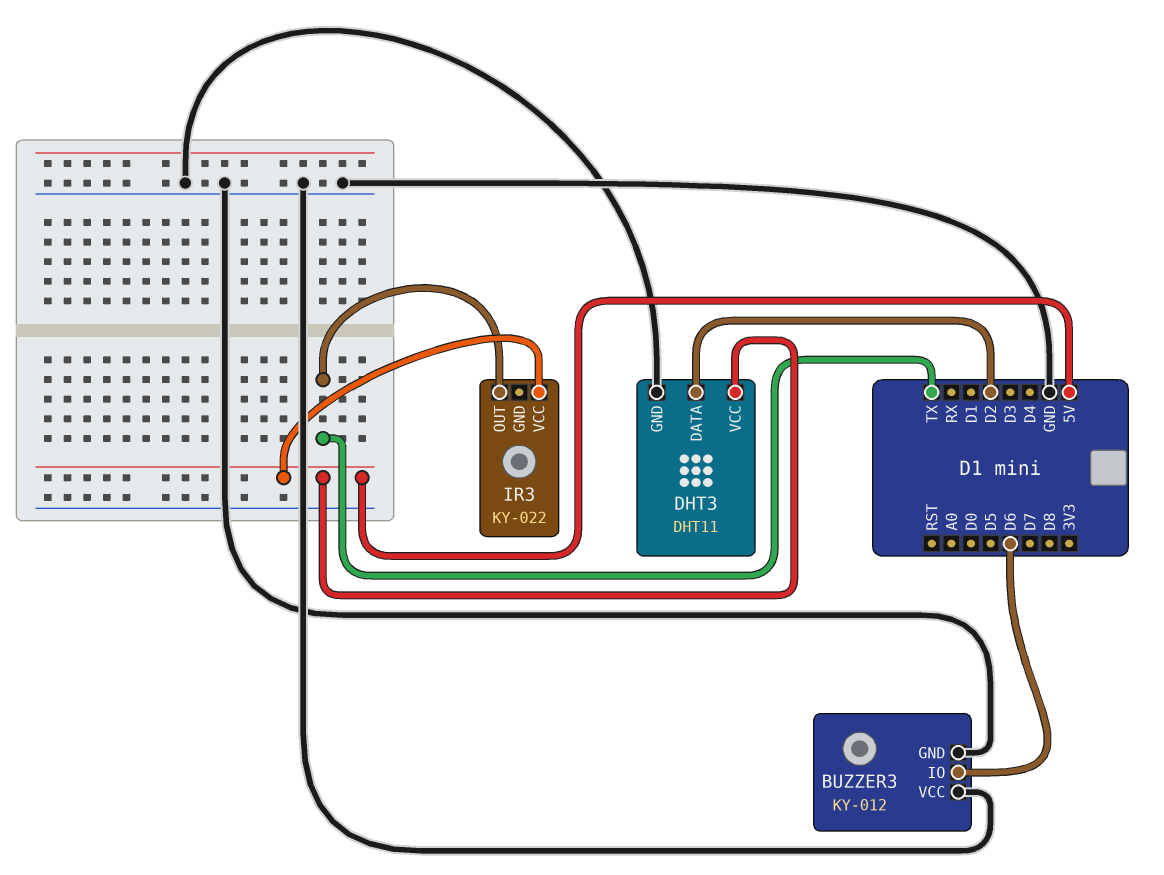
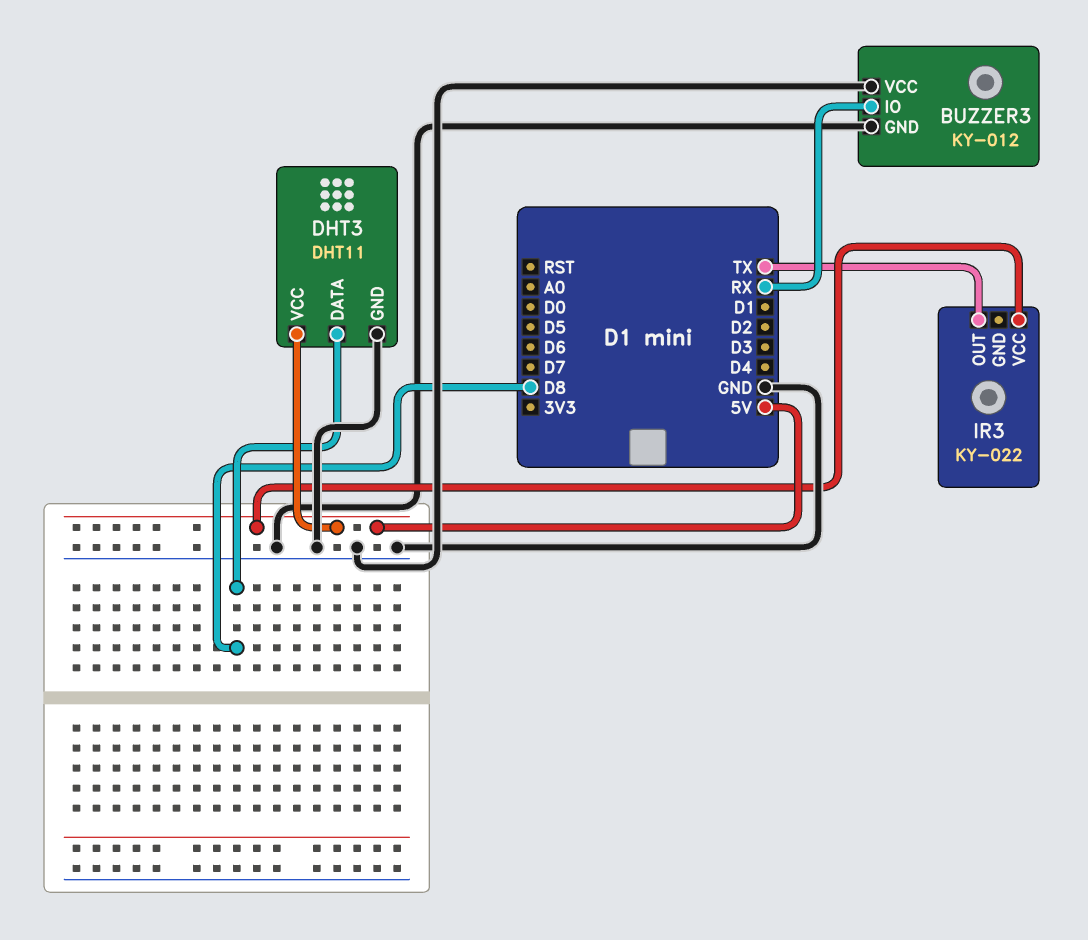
BUZZER3 pin IO: D6 -> RX
DHT3 pin DATA: D2 -> D8

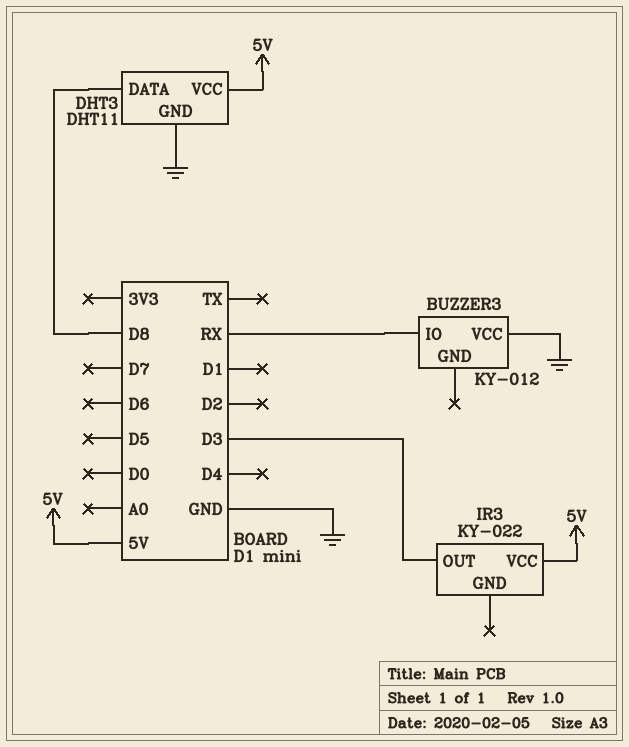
BUZZER3 pin GND: GND -> none
IR3 pin OUT: TX -> D3

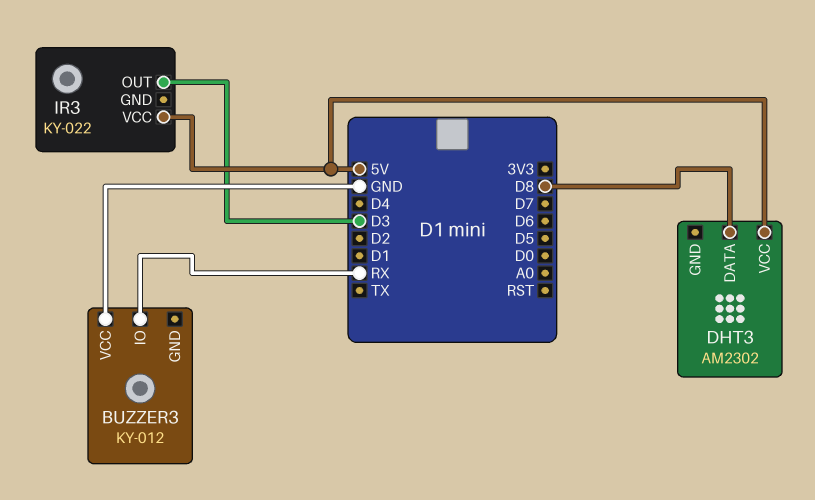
DHT3: DHT11 -> AM2302
DHT3 pin GND: GND -> none

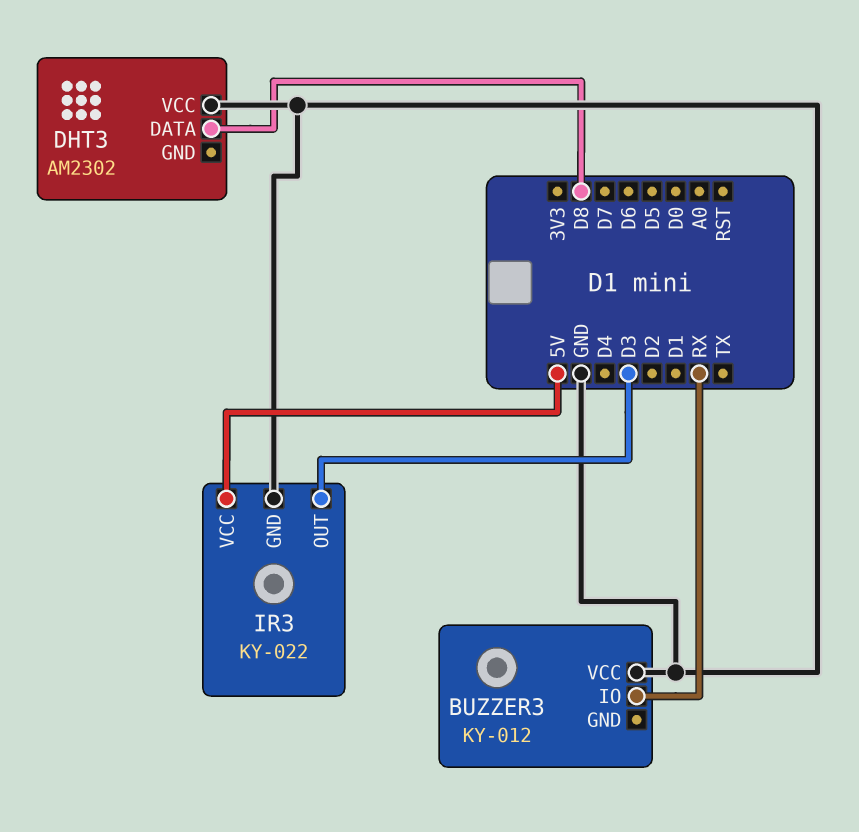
DHT3 pin VCC: 5V -> GND
IR3 pin GND: none -> GND

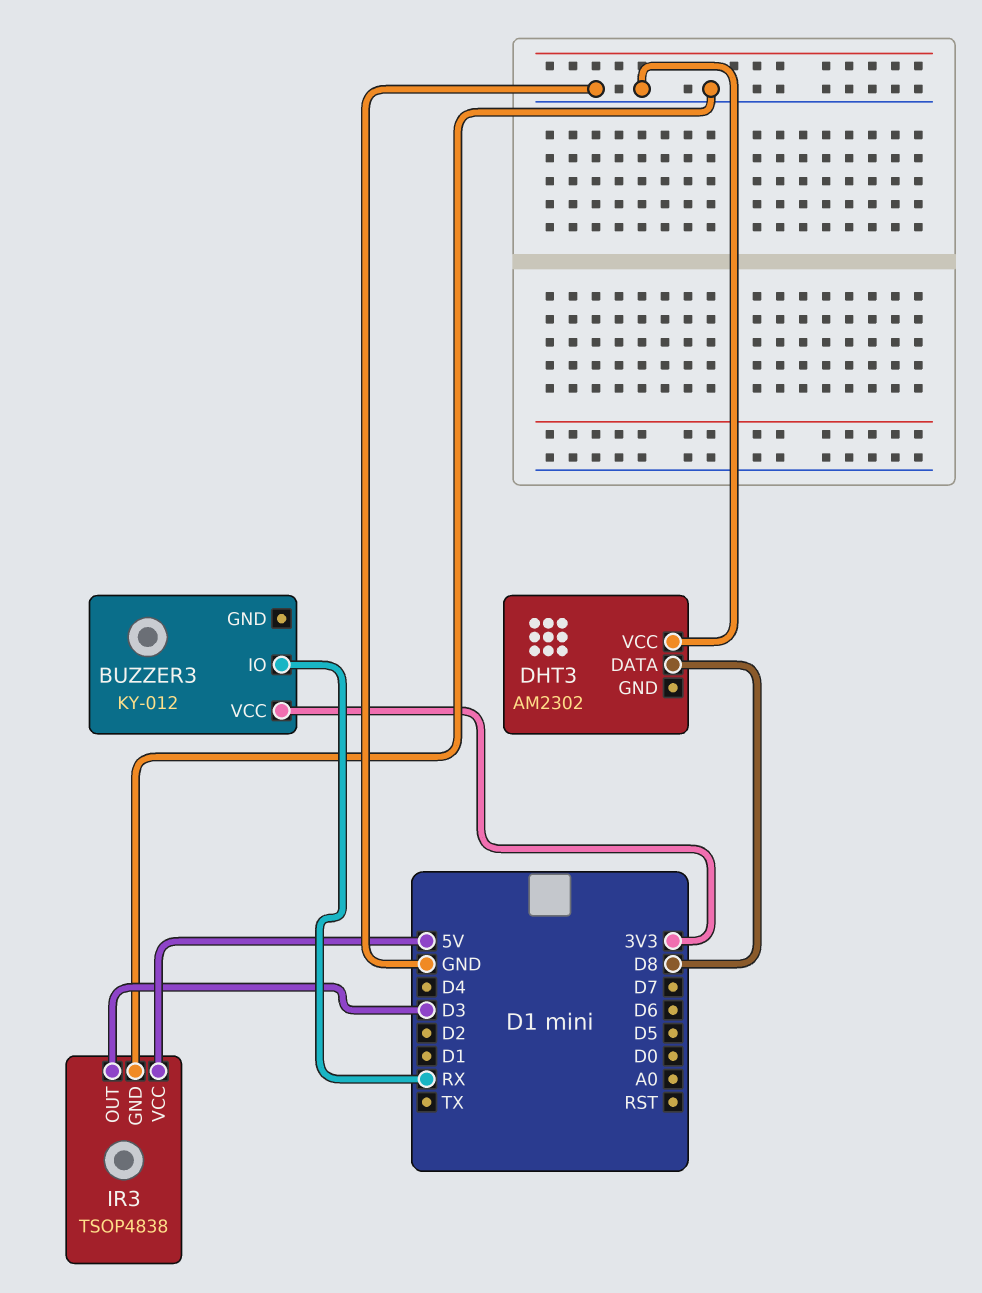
BUZZER3 pin VCC: GND -> 3V3
IR3: KY-022 -> TSOP4838

